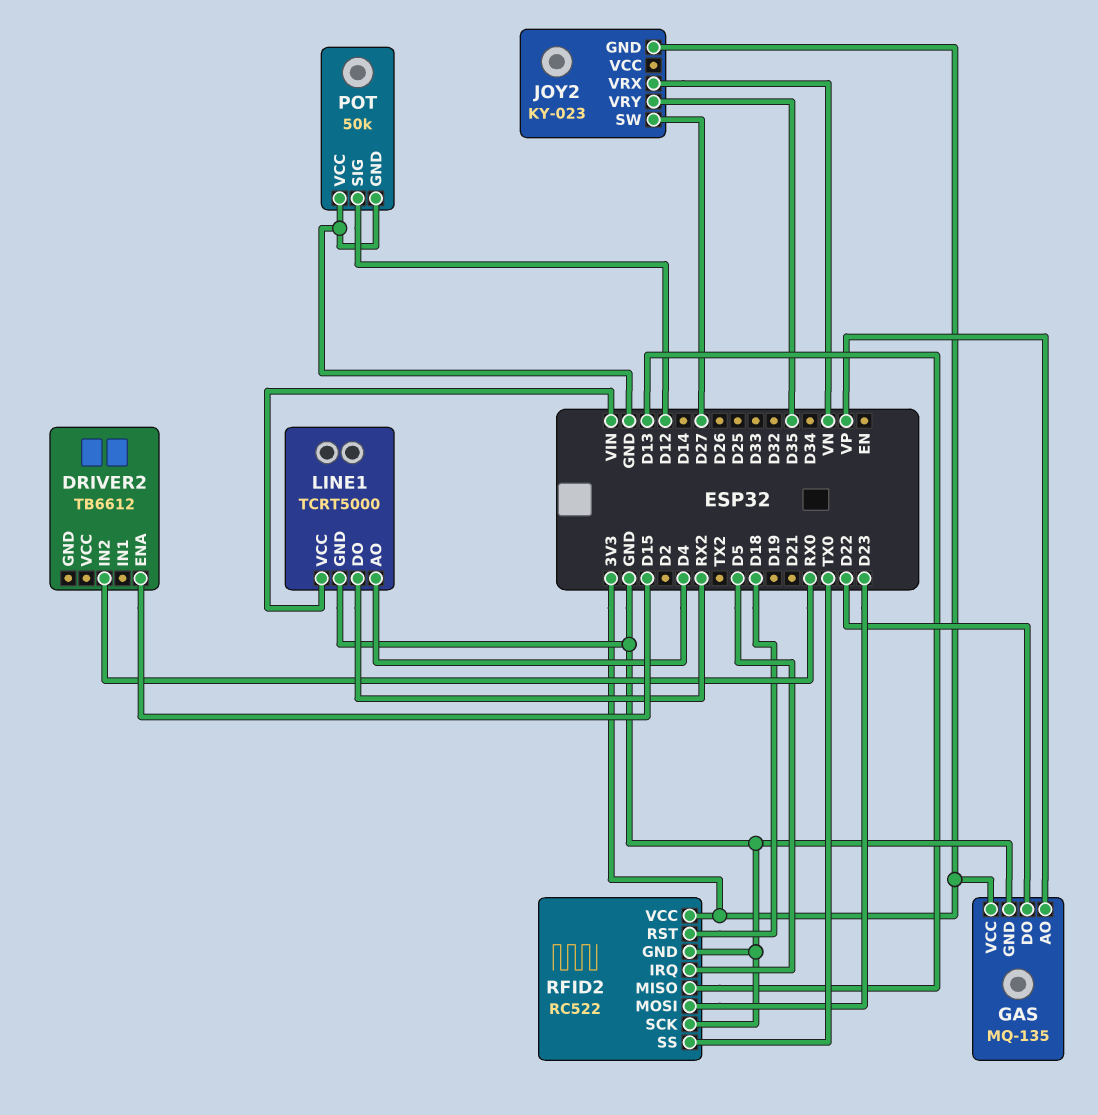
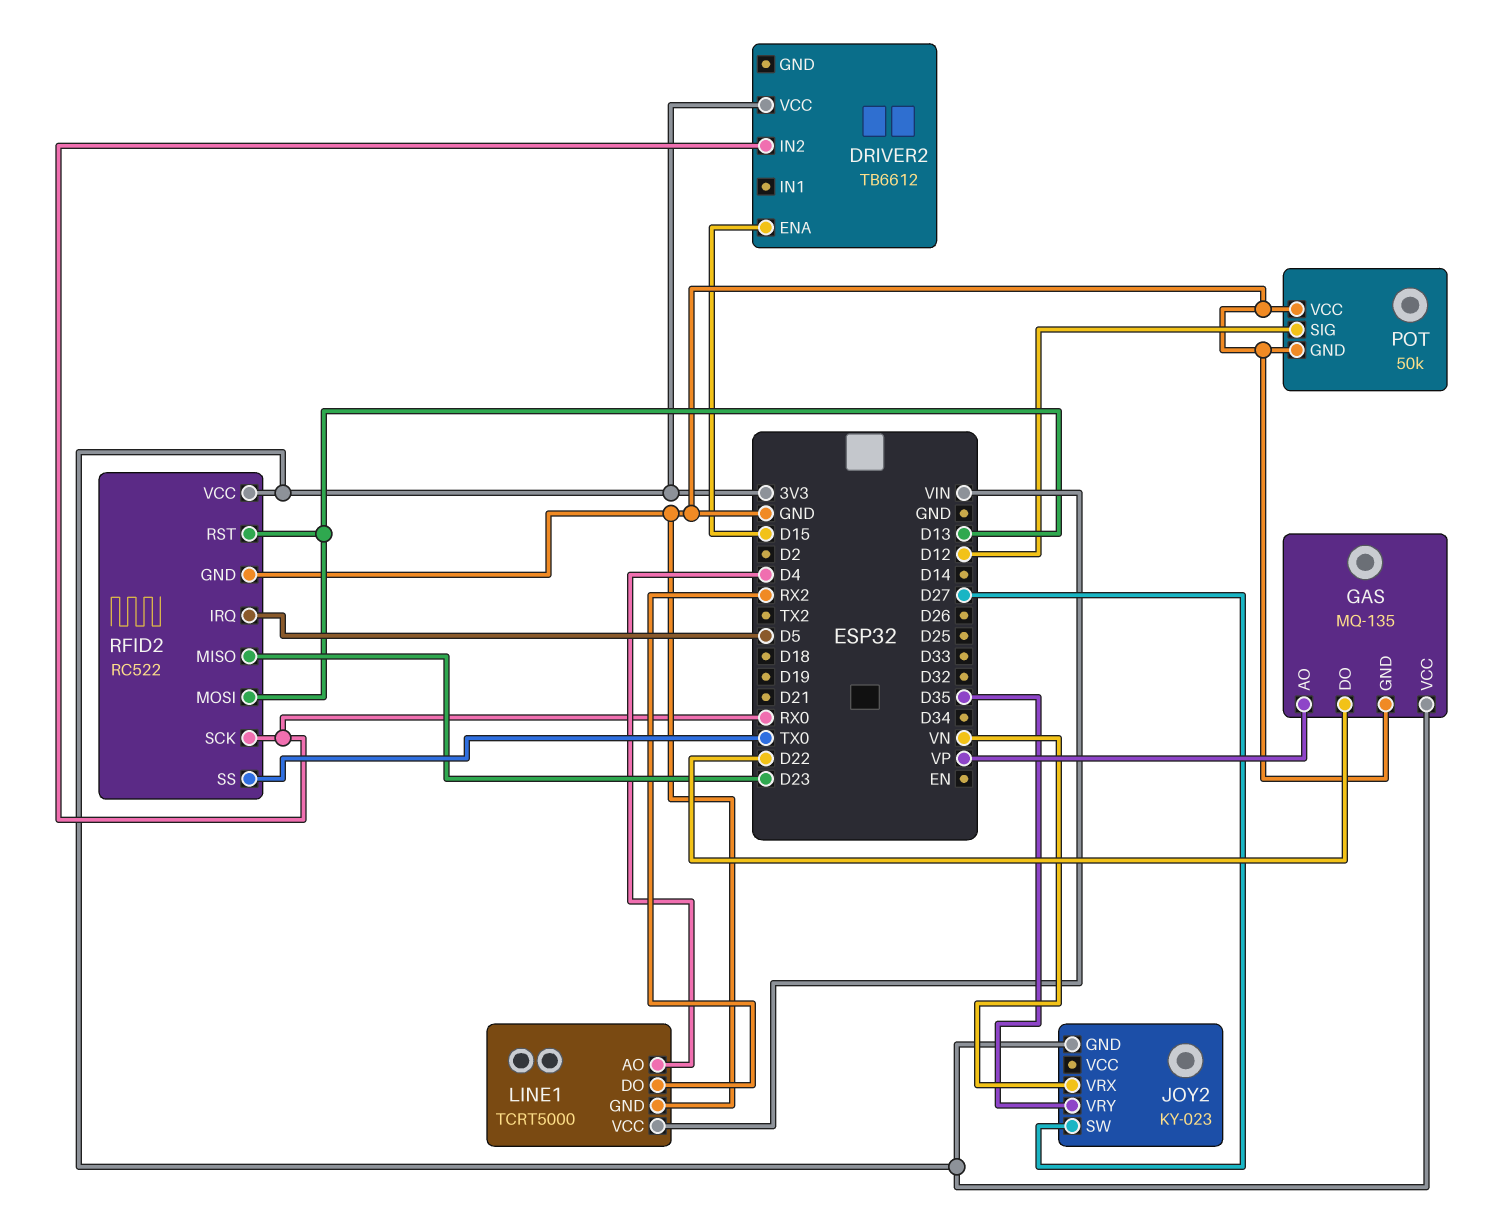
DRIVER2 pin VCC: none -> 3V3
RFID2 pin MISO: D13 -> D23
RFID2 pin MOSI: D23 -> D13
RFID2 pin RST: D18 -> D13
RFID2 pin SCK: GND -> RX0

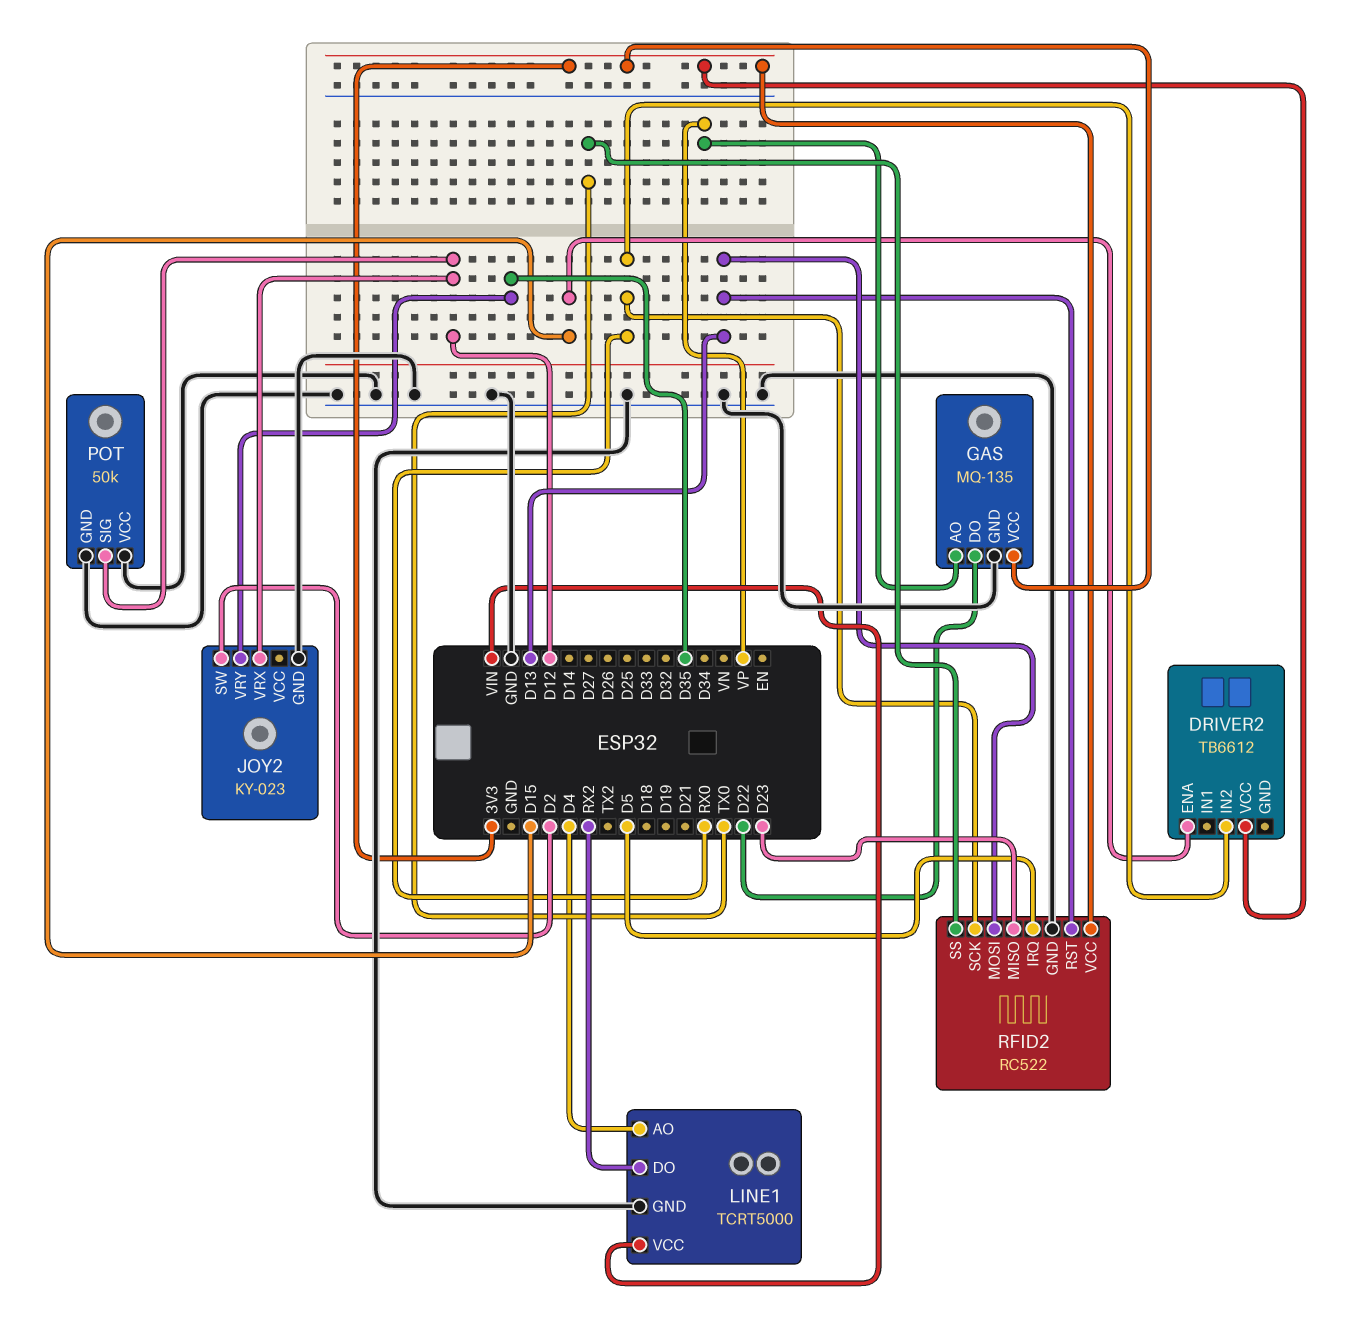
JOY2 pin GND: 3V3 -> GND
JOY2 pin SW: D27 -> D2
JOY2 pin VRX: VN -> D12

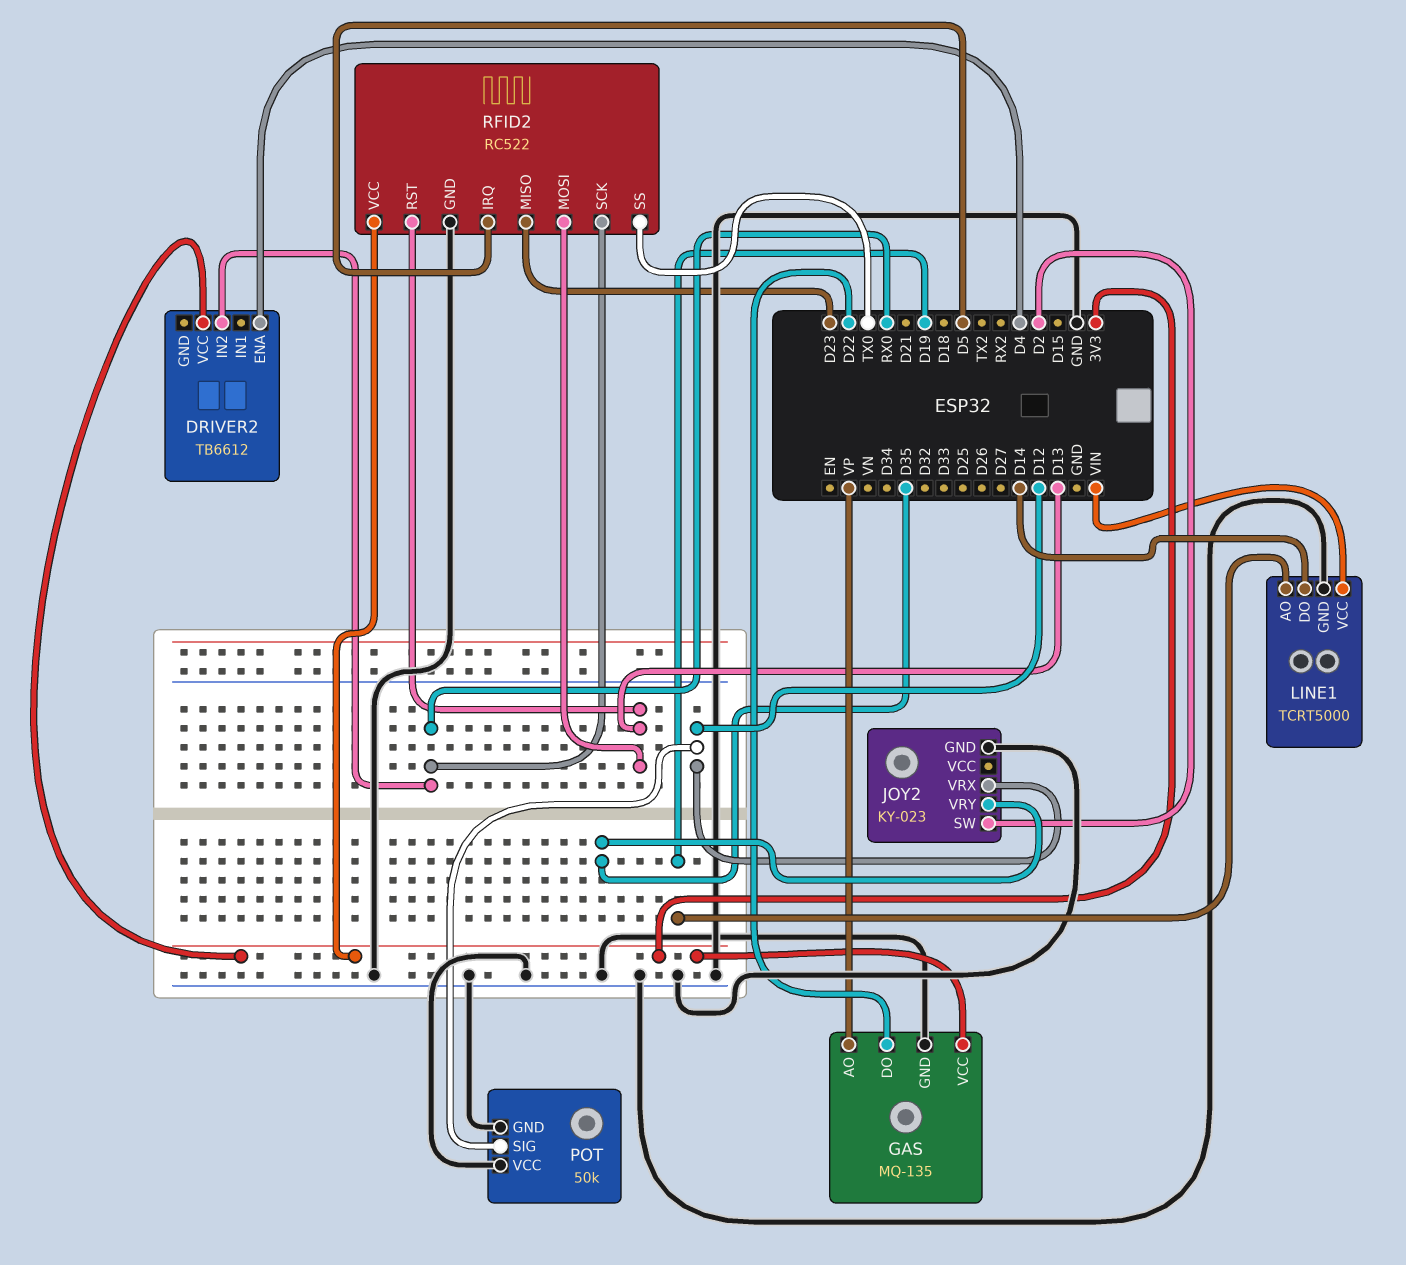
DRIVER2 pin ENA: D15 -> D4
LINE1 pin AO: D4 -> D19
LINE1 pin DO: RX2 -> D14

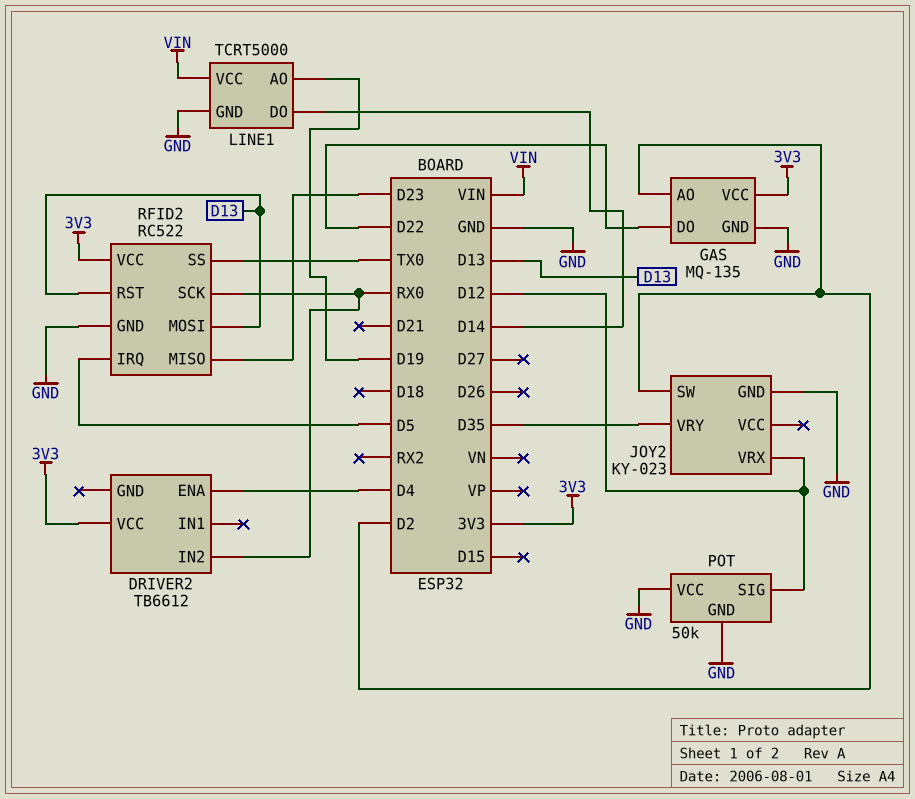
GAS pin AO: VP -> D2

